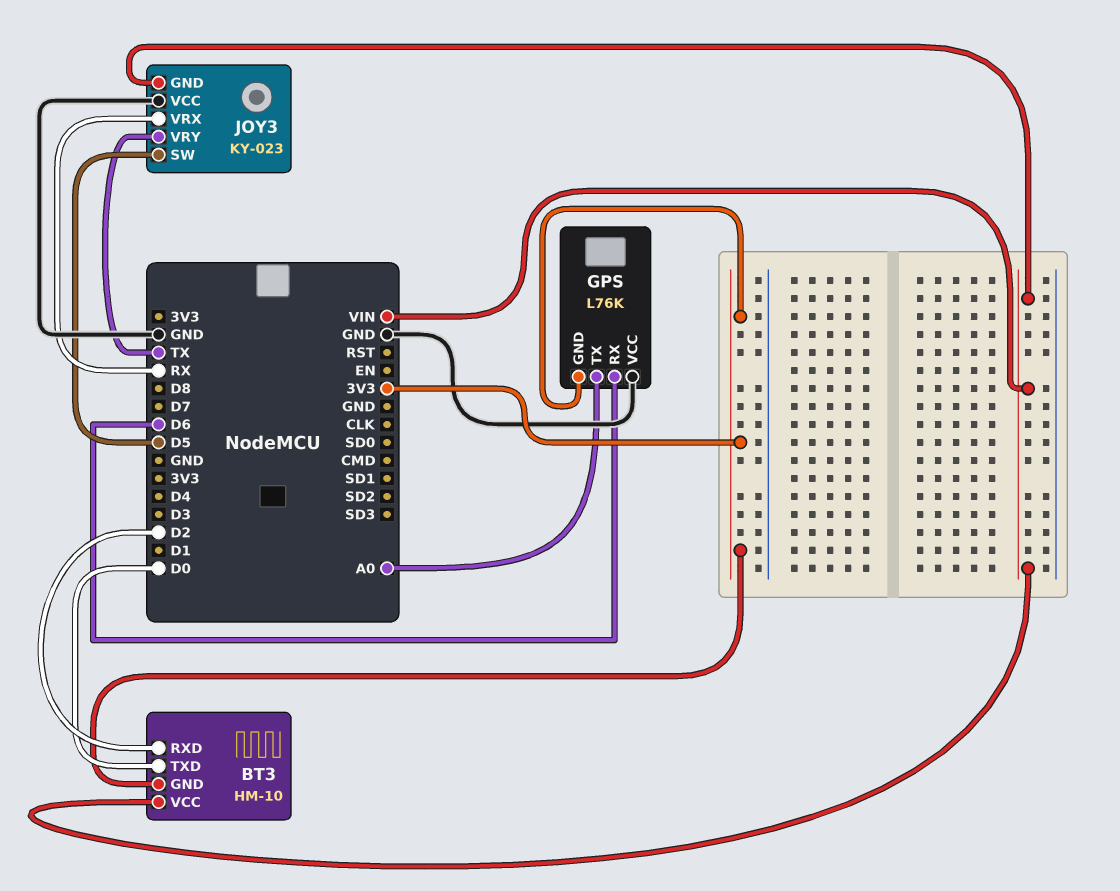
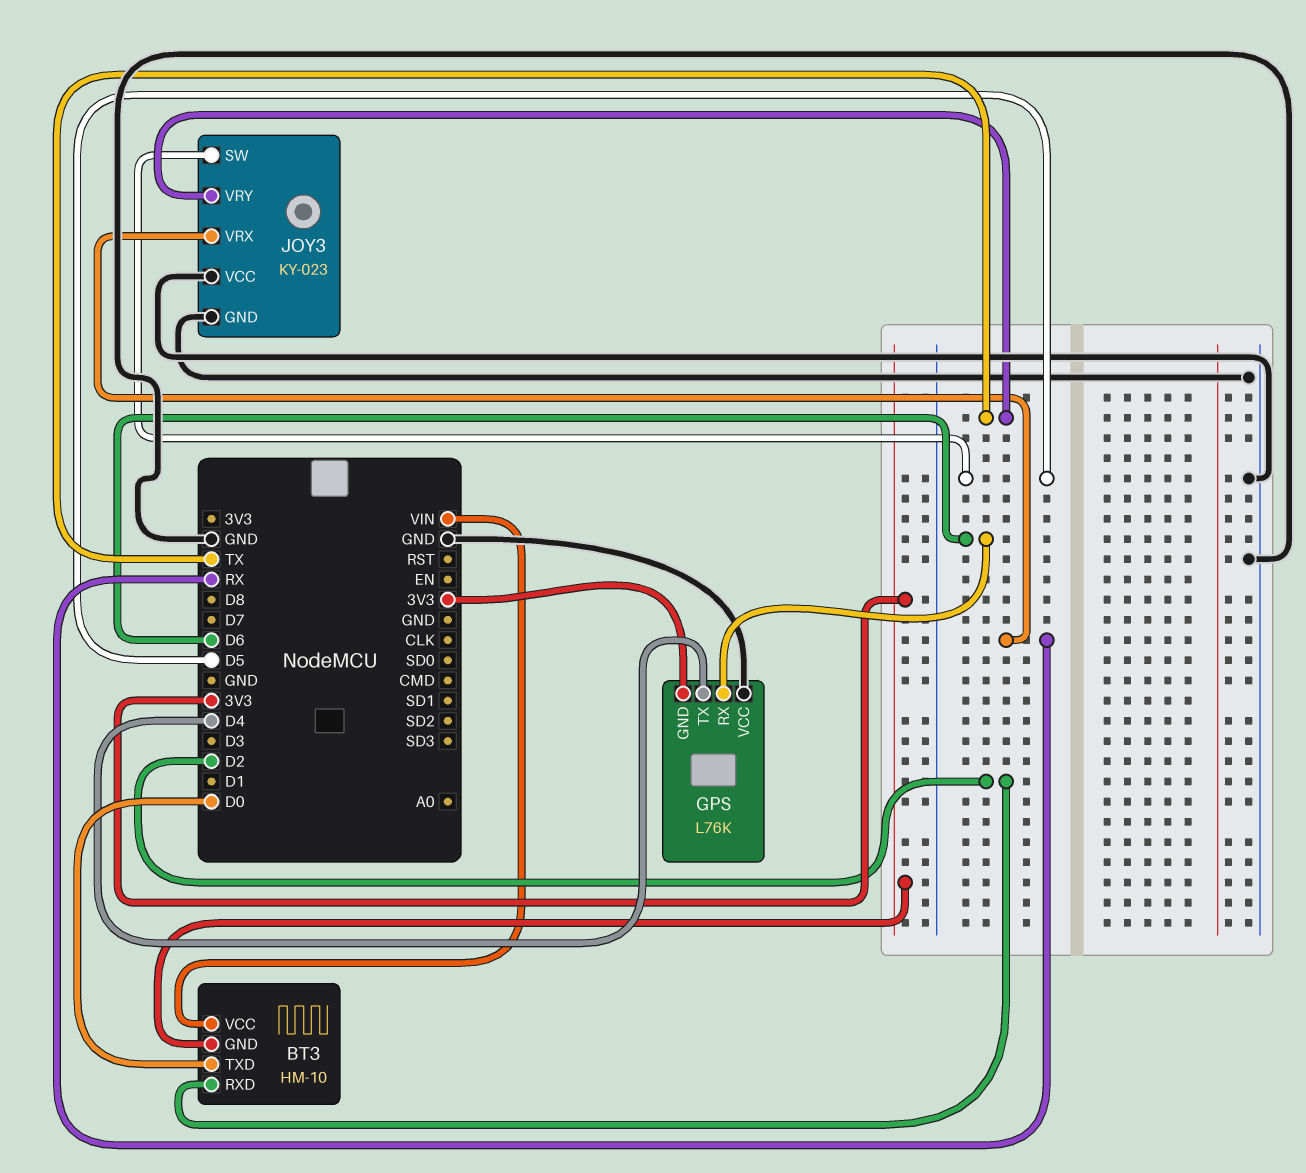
GPS pin TX: A0 -> D4
JOY3 pin GND: VIN -> GND

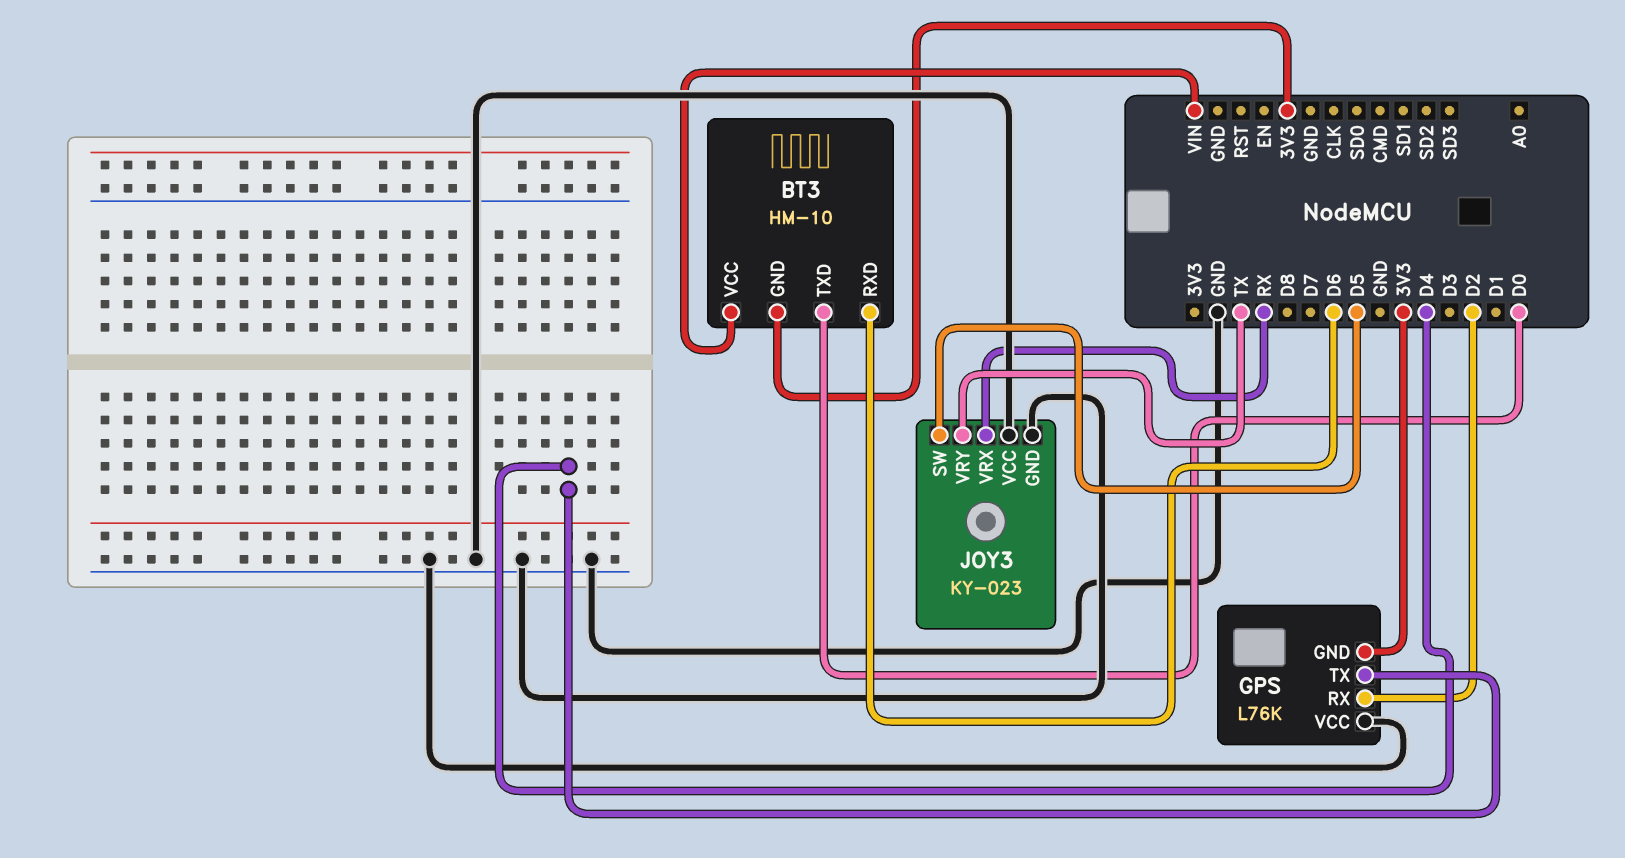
BT3 pin RXD: D2 -> D6
GPS pin RX: D6 -> D2

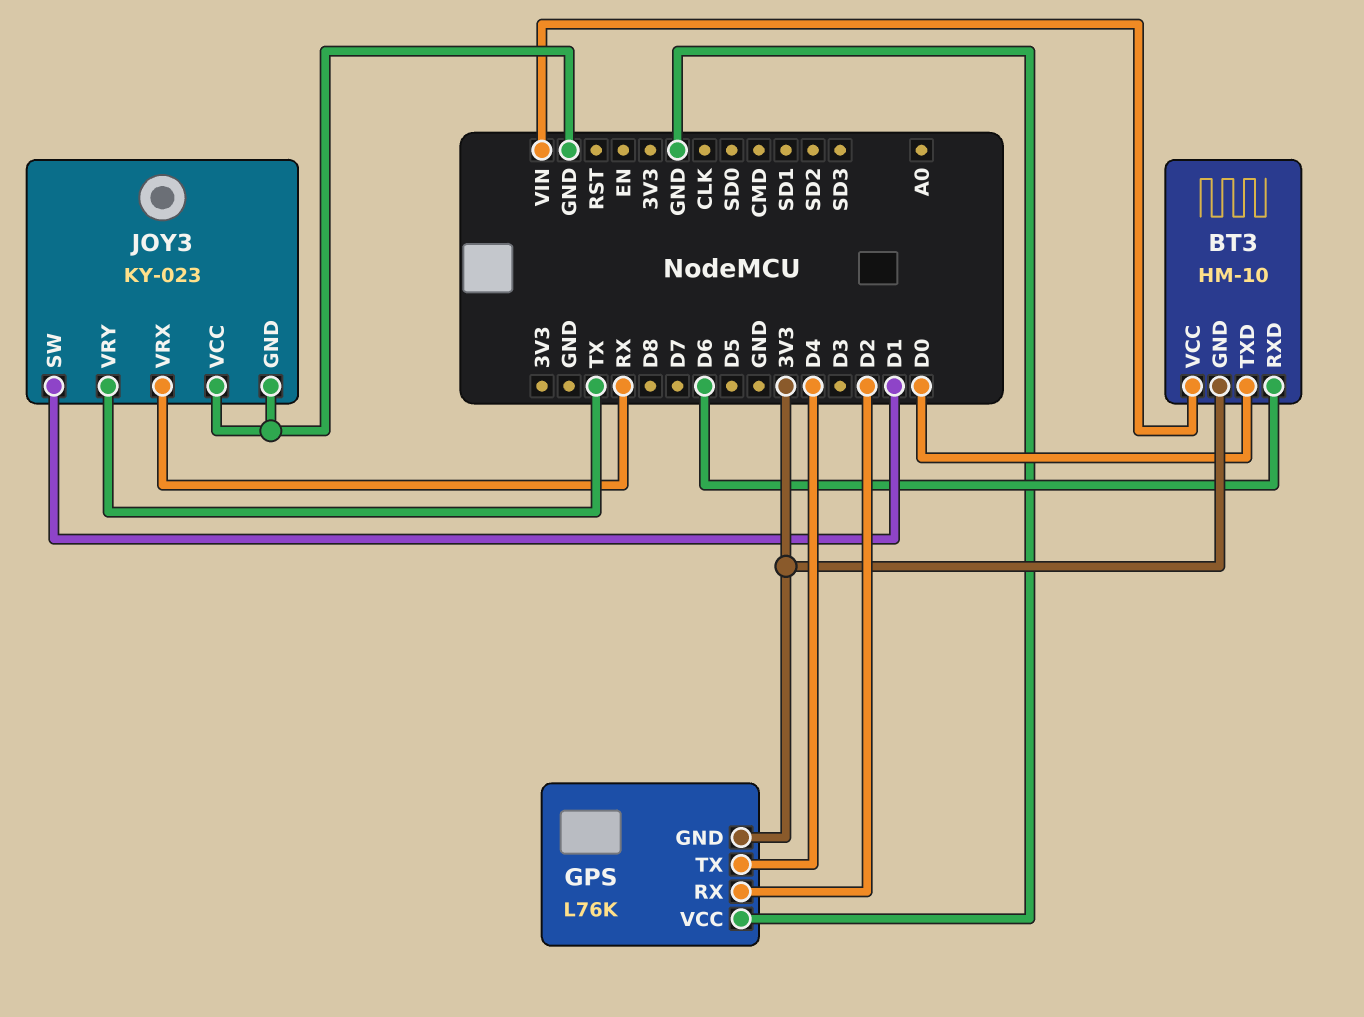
JOY3 pin SW: D5 -> D1

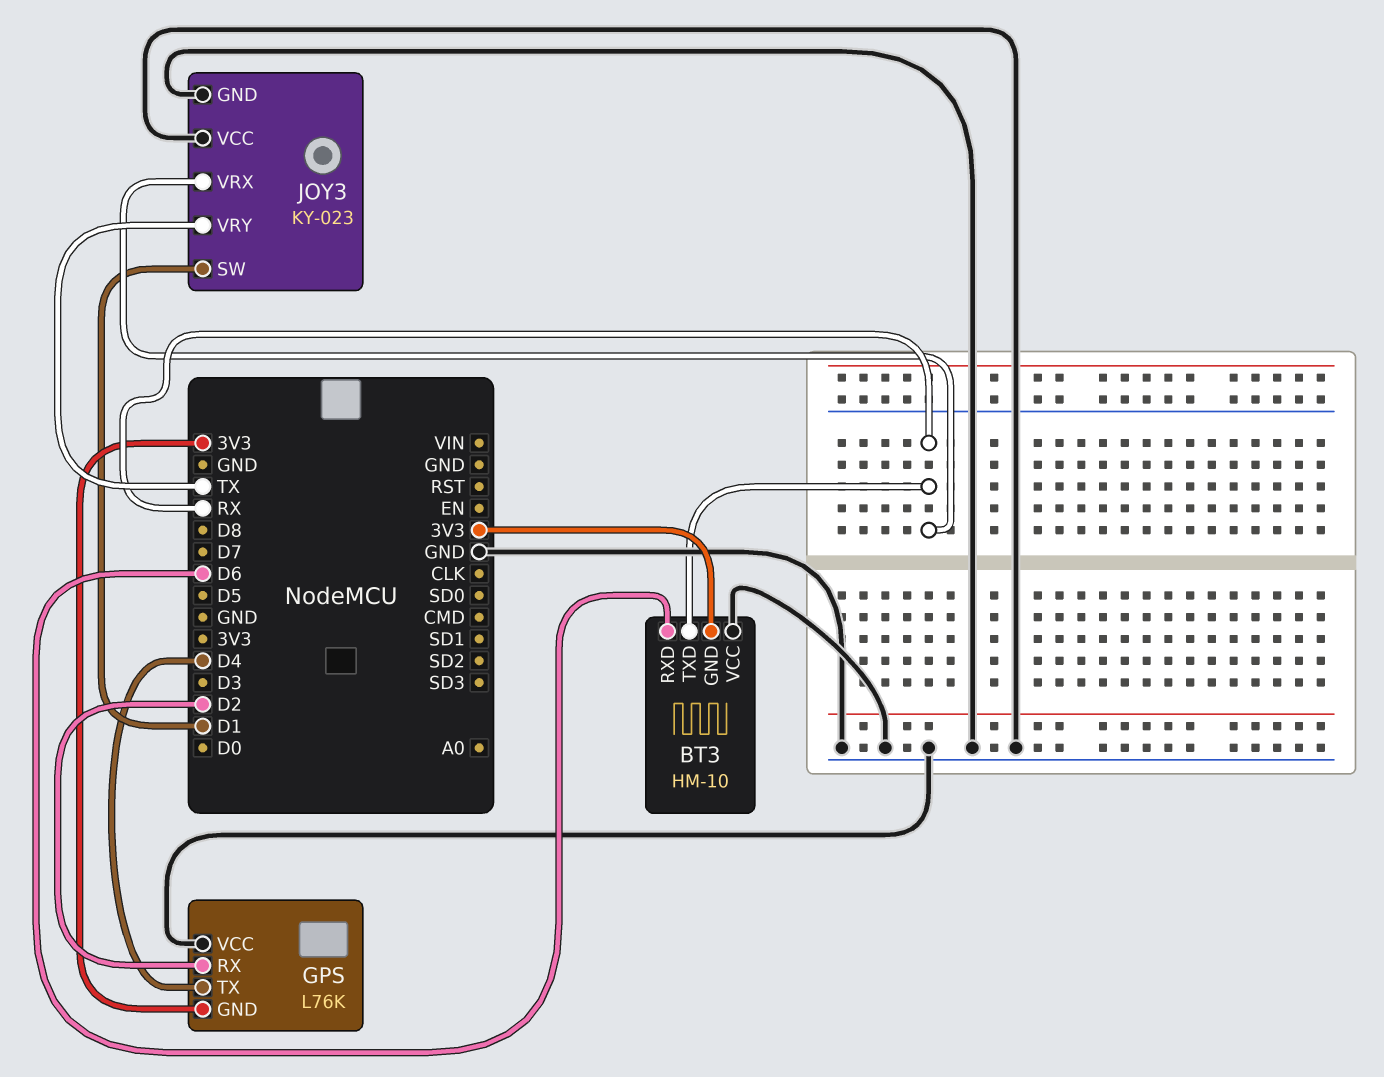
BT3 pin TXD: D0 -> RX
BT3 pin VCC: VIN -> GND

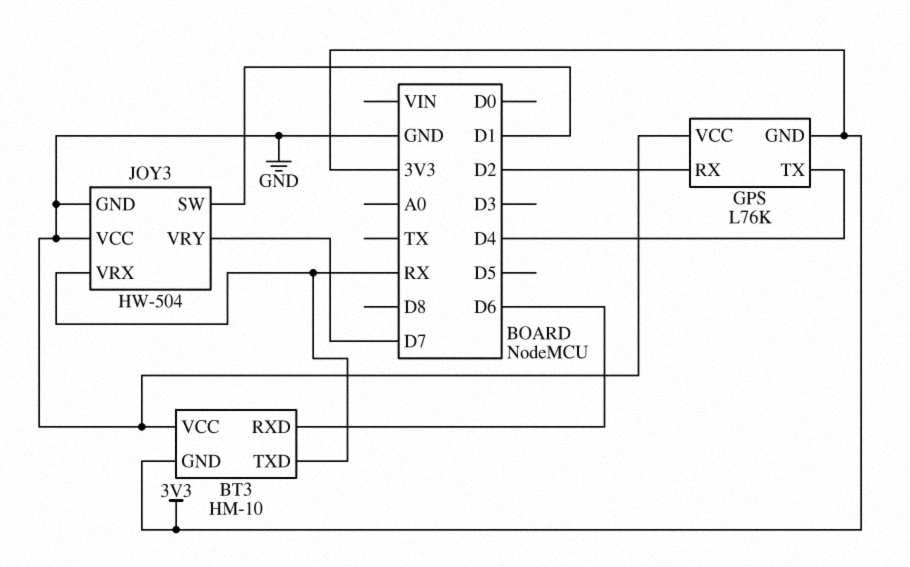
JOY3: KY-023 -> HW-504
JOY3 pin VRY: TX -> D7

